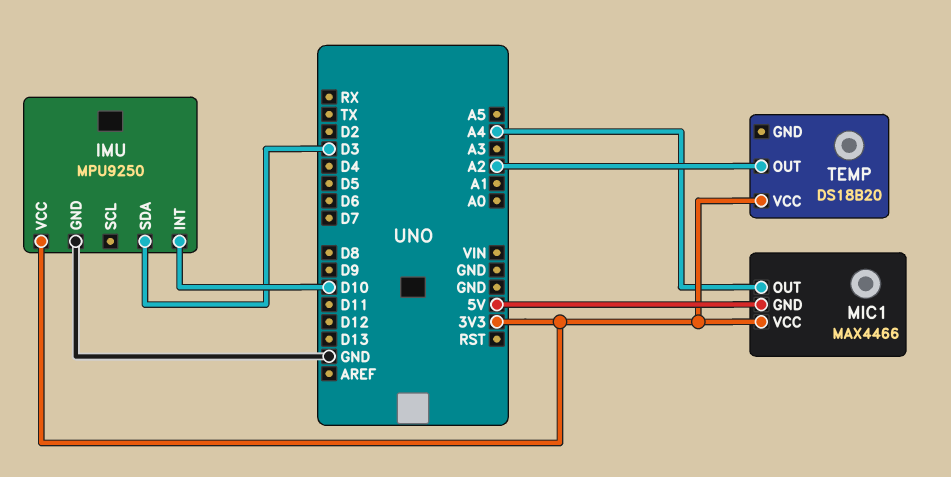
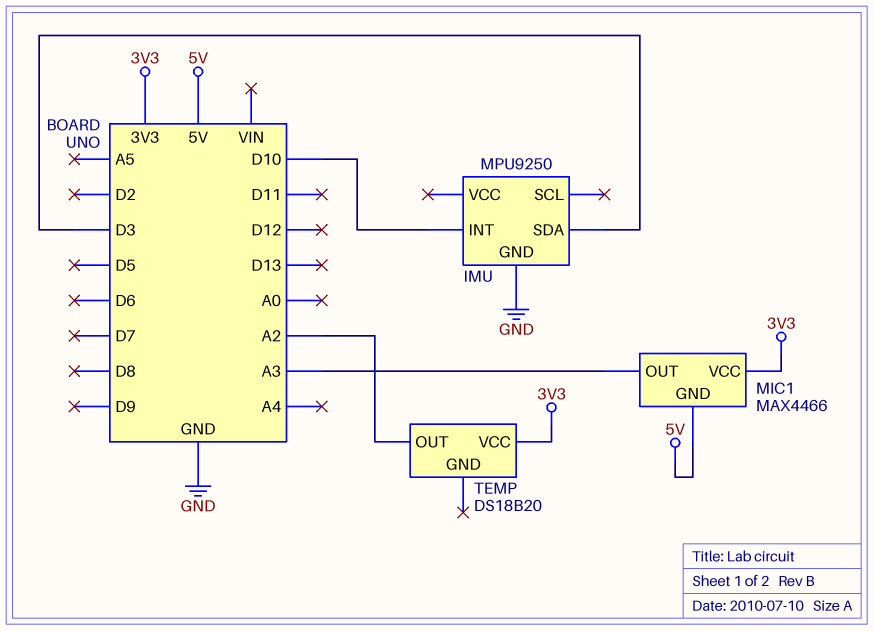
IMU pin VCC: 3V3 -> none
MIC1 pin OUT: A4 -> A3

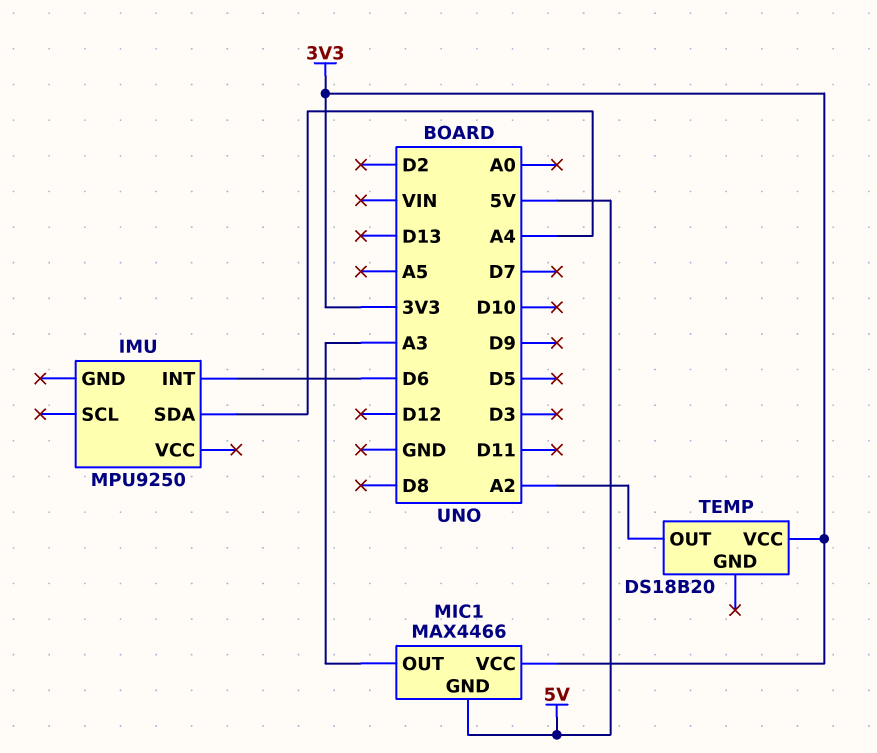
IMU pin GND: GND -> none
IMU pin INT: D10 -> D6
IMU pin SDA: D3 -> A4

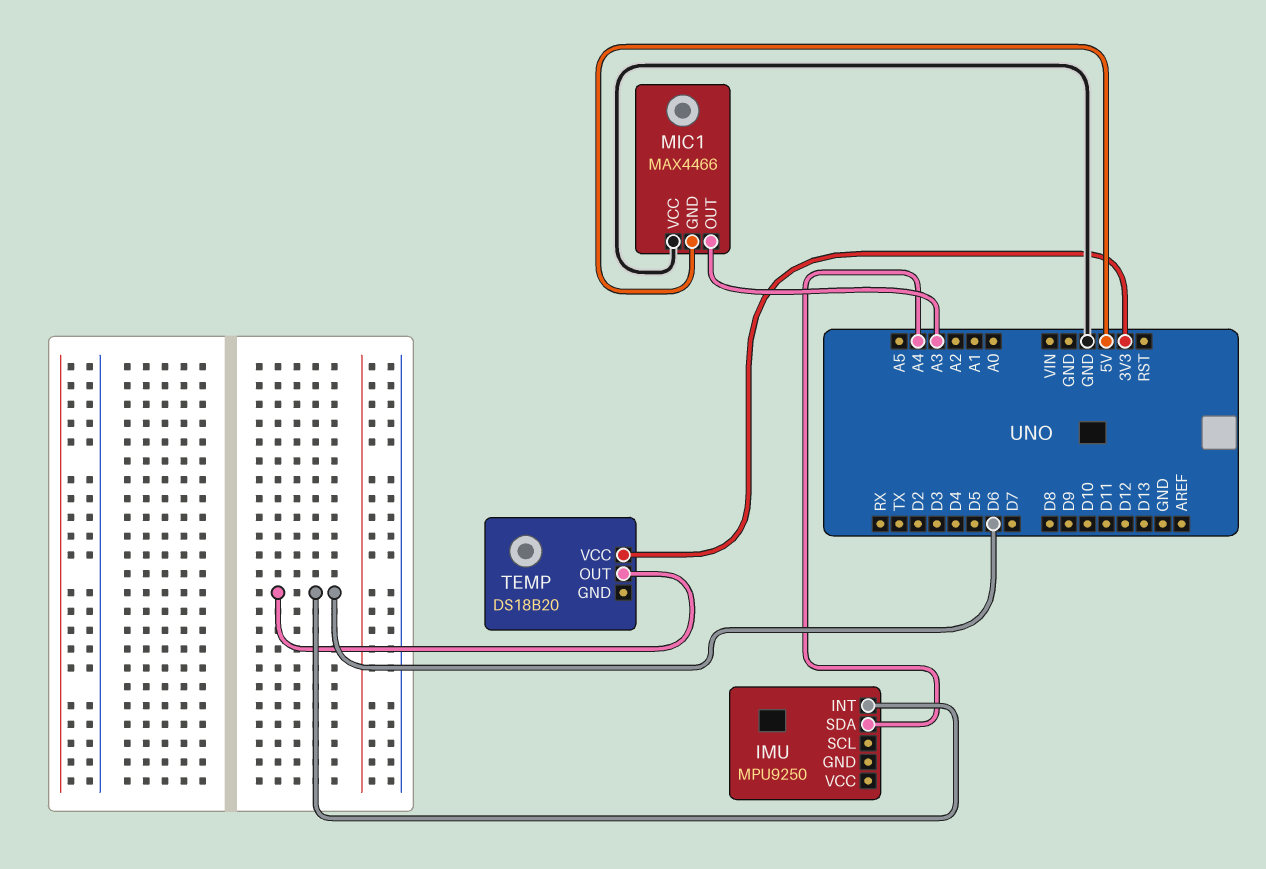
MIC1 pin VCC: 3V3 -> GND
TEMP pin OUT: A2 -> D6

